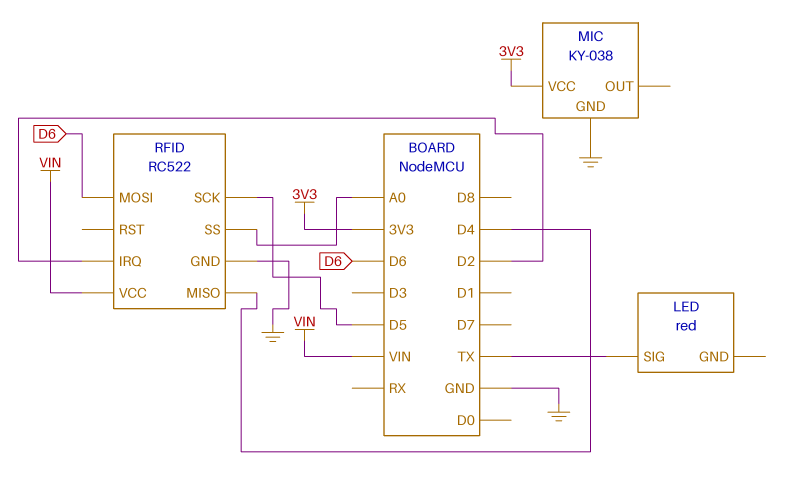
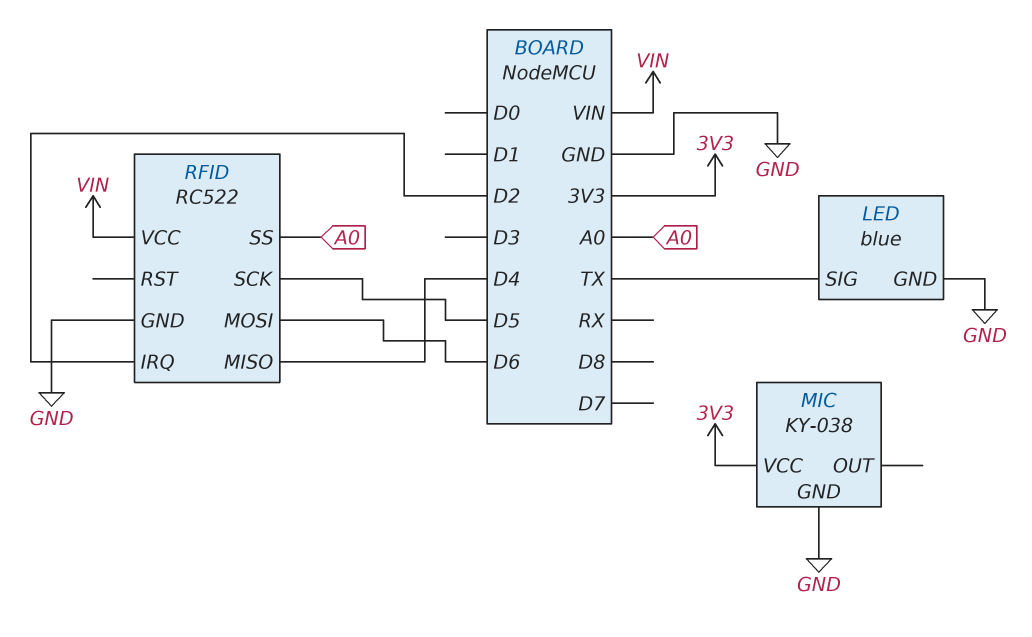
LED: red -> blue
LED pin GND: none -> GND

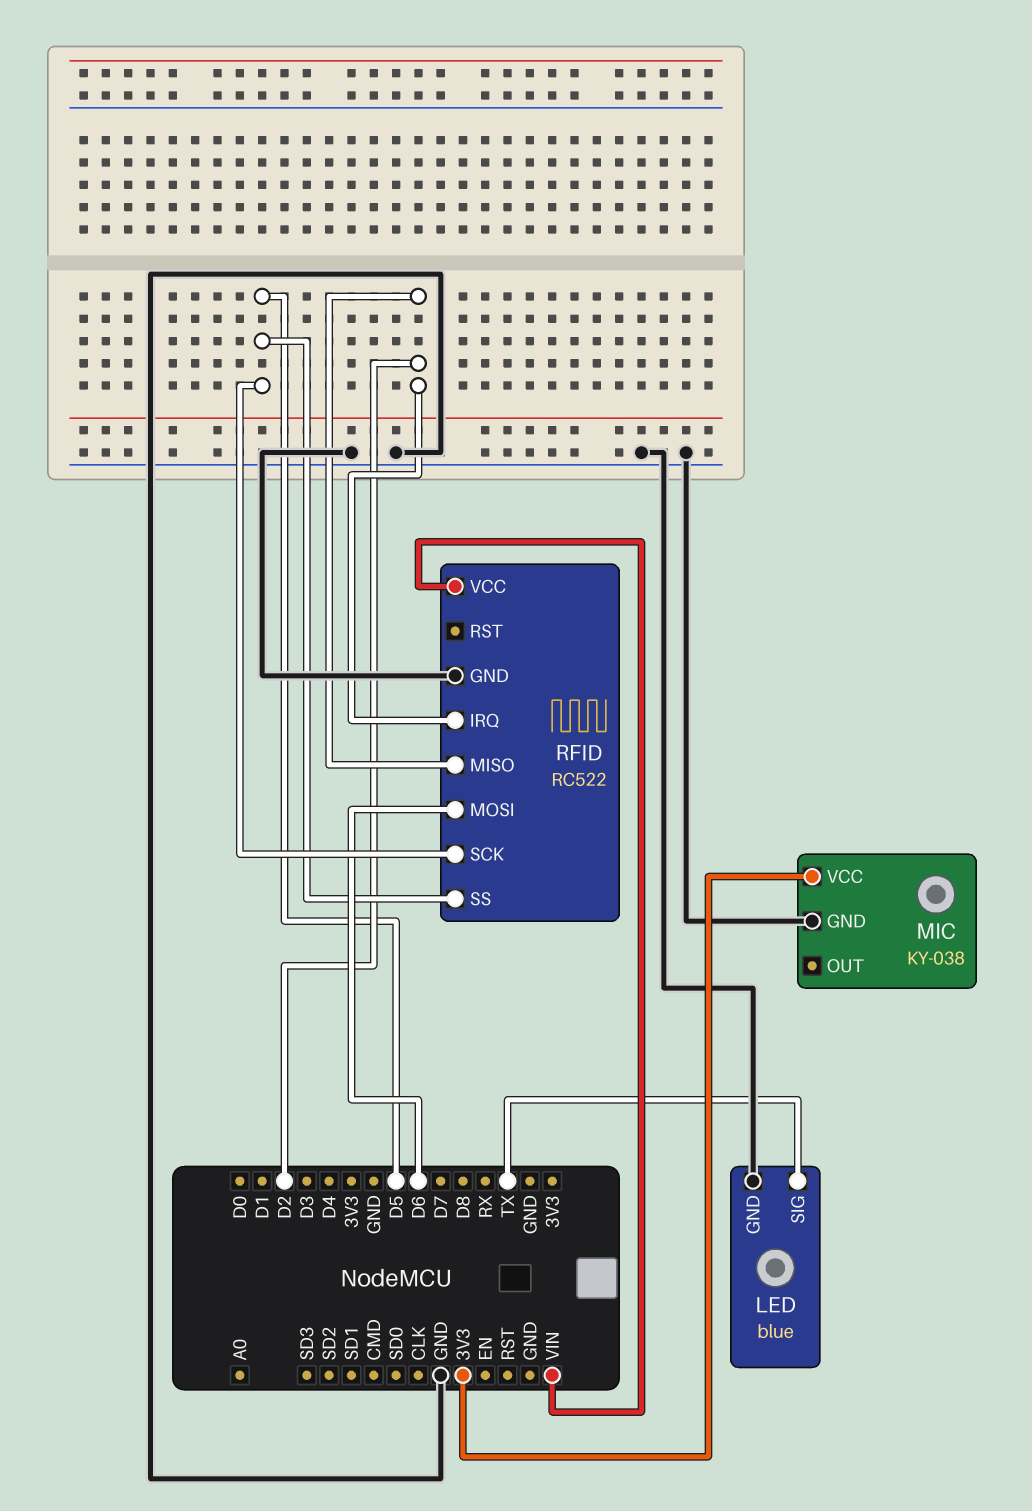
RFID pin MISO: D4 -> D2
RFID pin SS: A0 -> D5

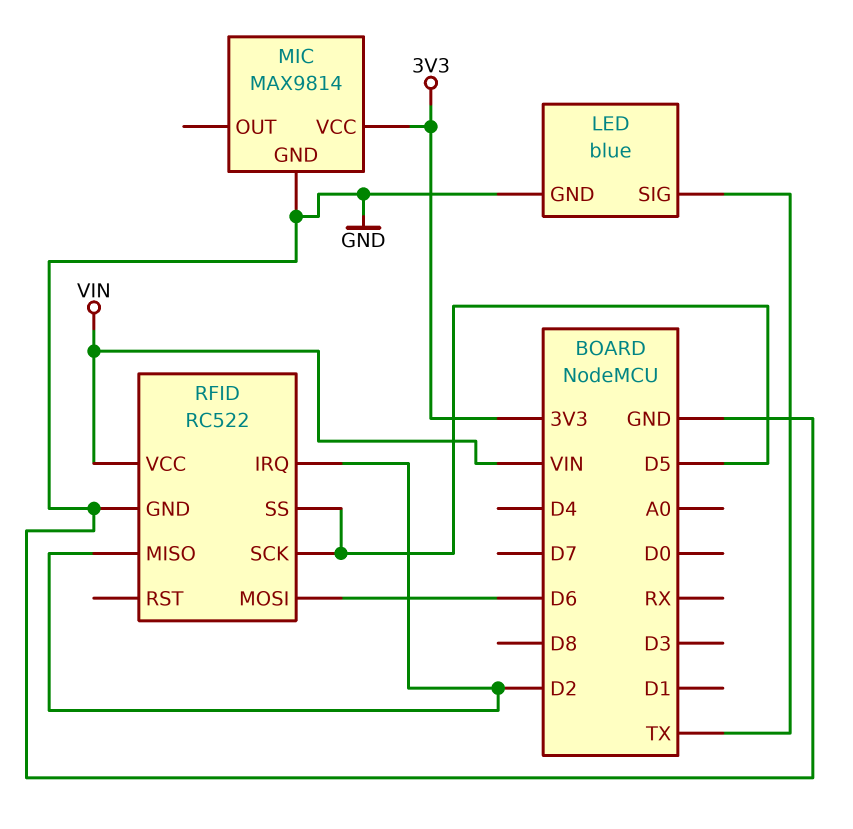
MIC: KY-038 -> MAX9814

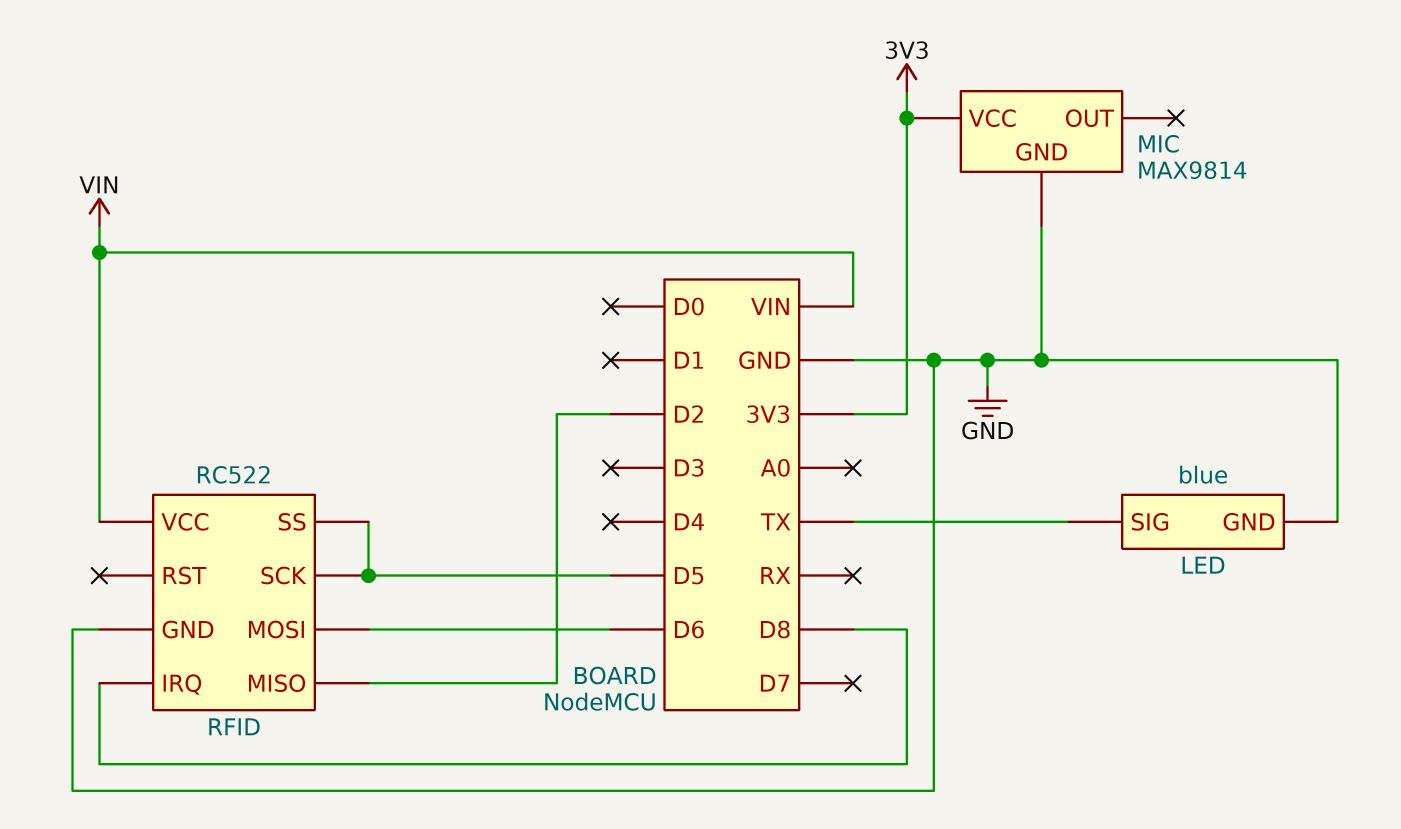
RFID pin IRQ: D2 -> D8

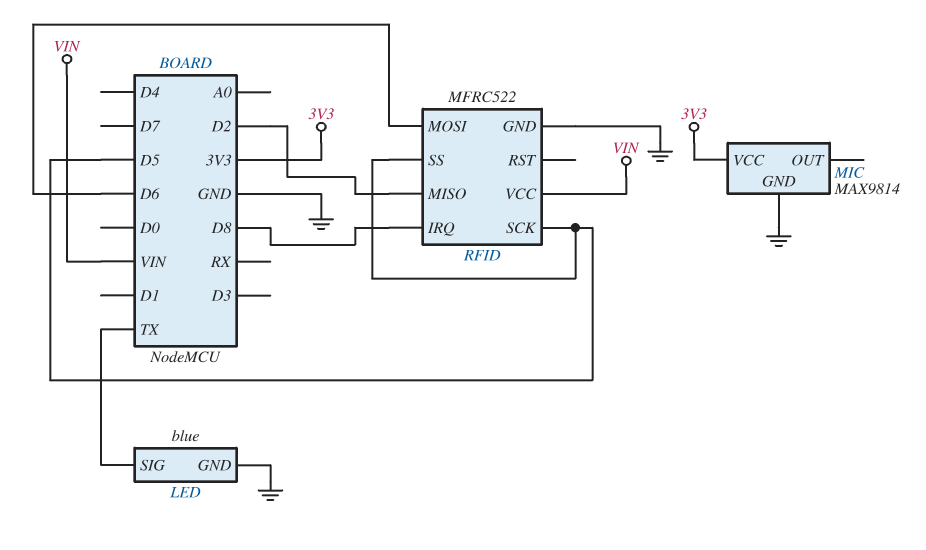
RFID: RC522 -> MFRC522

